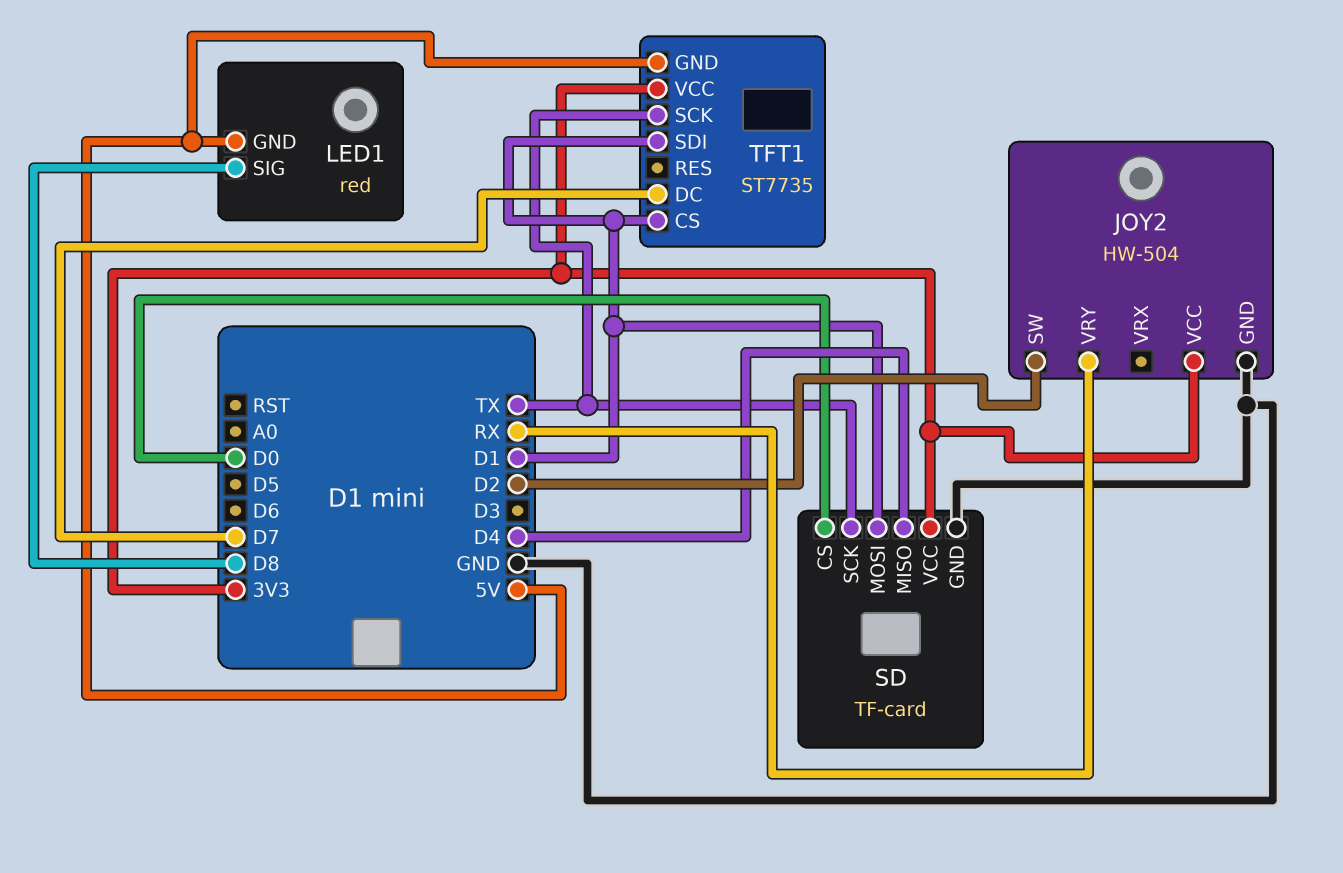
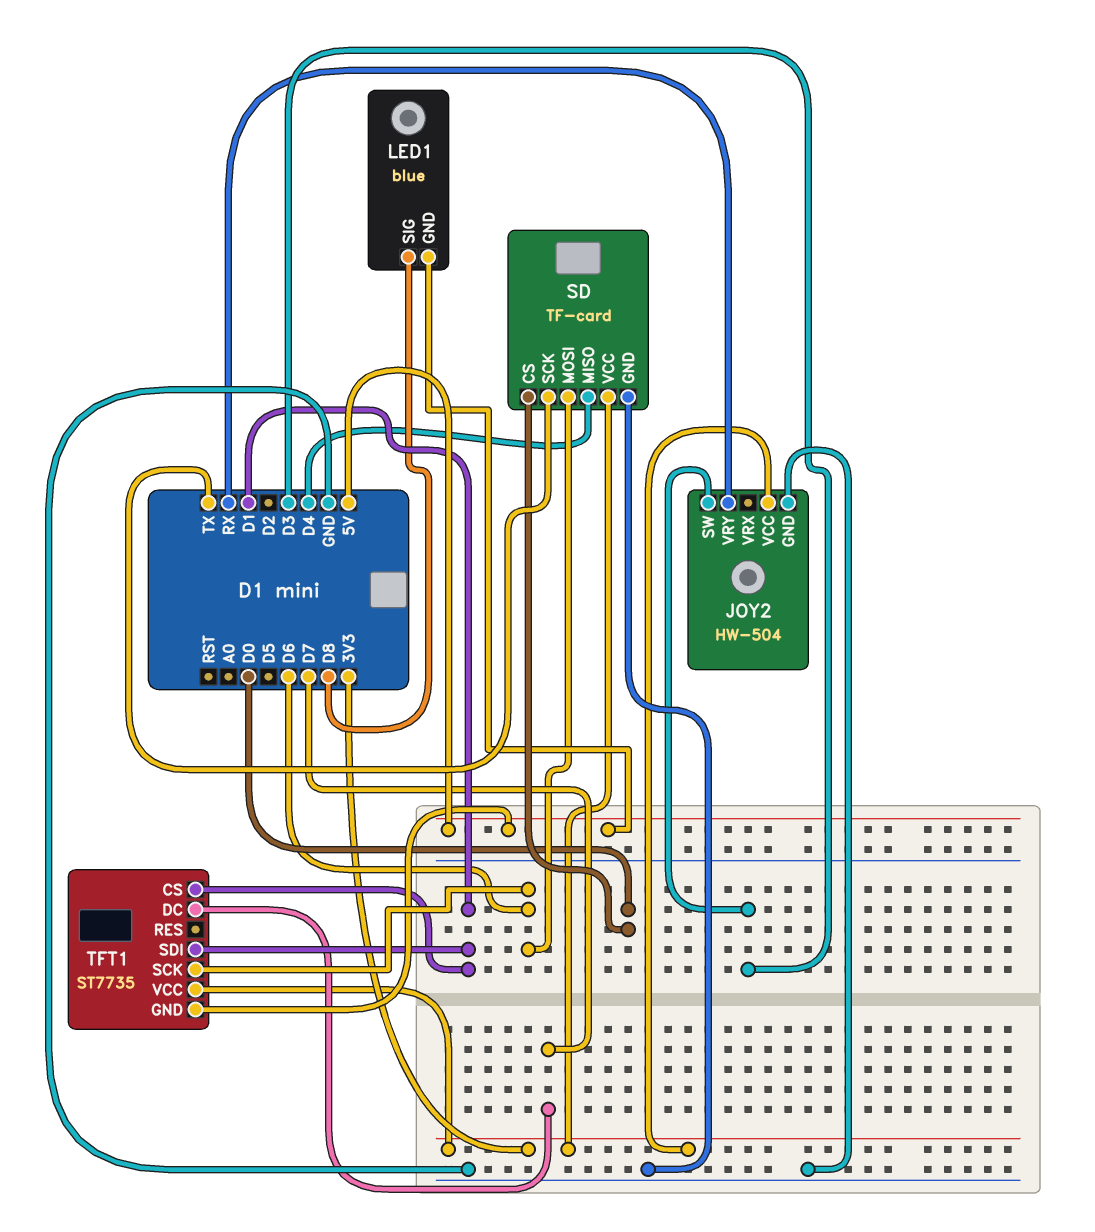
JOY2 pin SW: D2 -> D3
LED1: red -> blue
SD pin MOSI: D1 -> D6
TFT1 pin SCK: TX -> D6

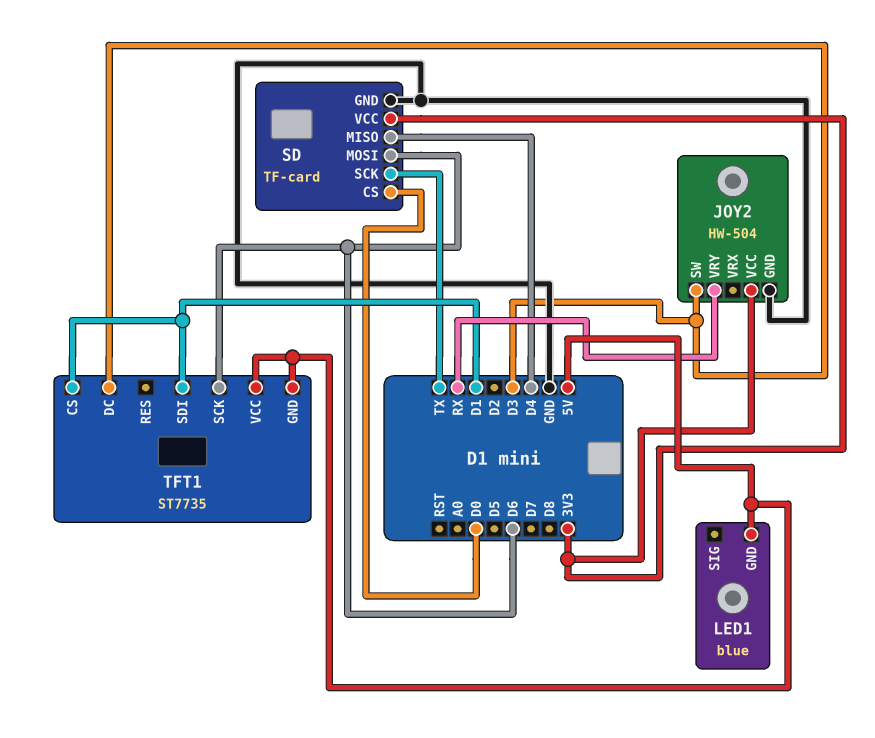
LED1 pin SIG: D8 -> none
TFT1 pin DC: D7 -> D3
TFT1 pin VCC: 3V3 -> 5V

